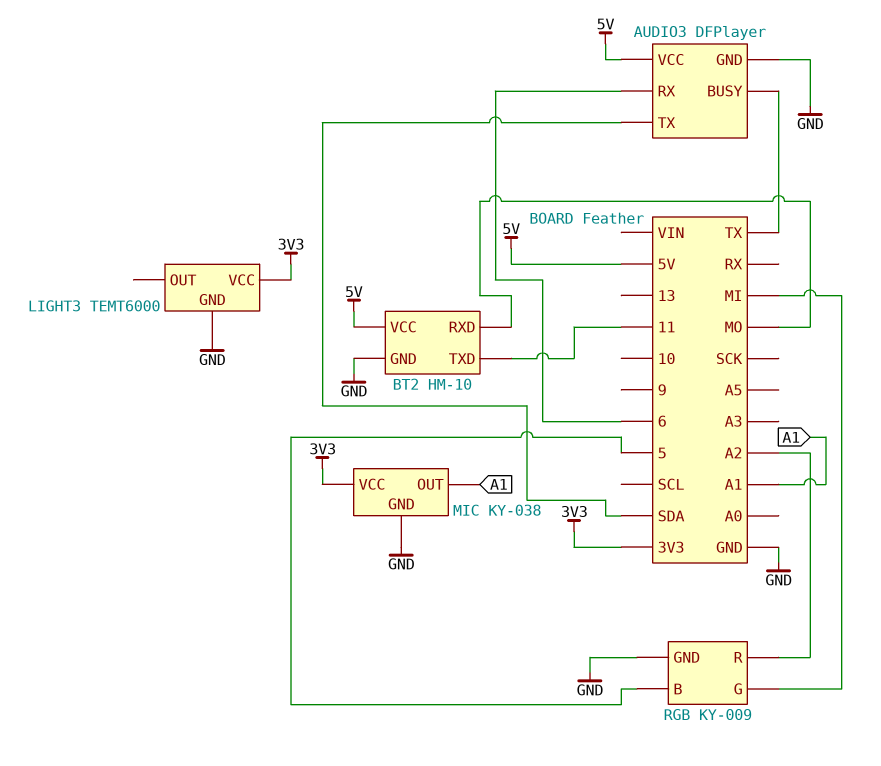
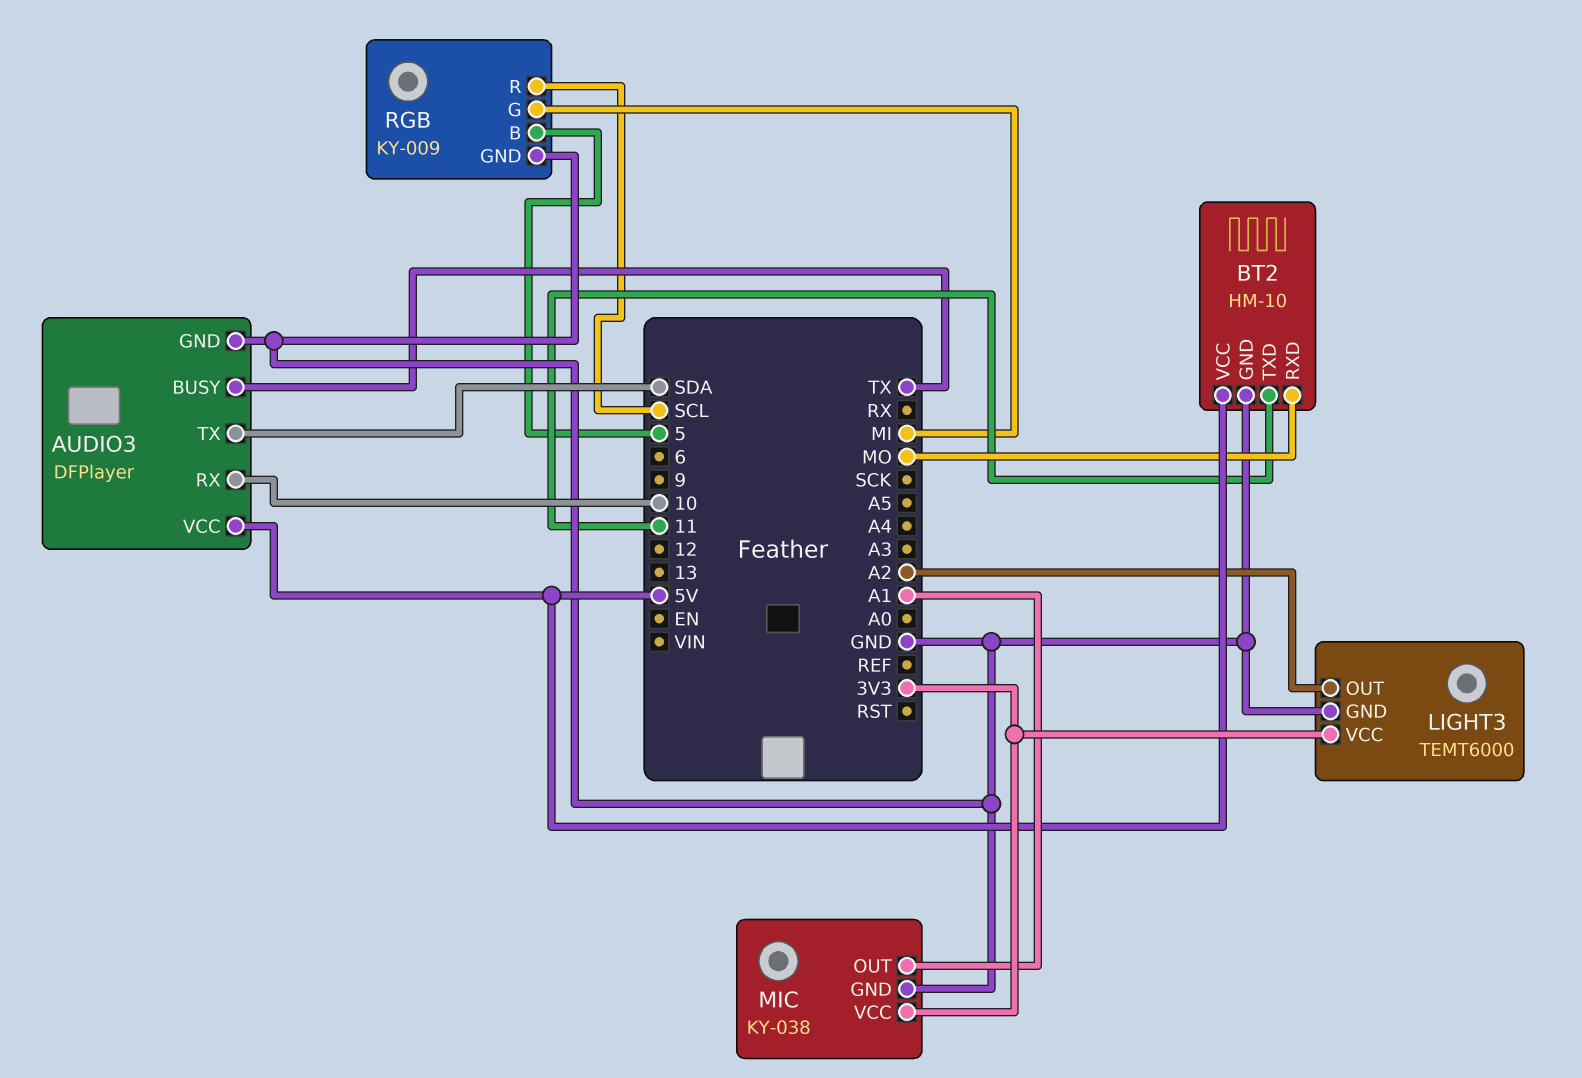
AUDIO3 pin RX: 6 -> 10
LIGHT3 pin OUT: none -> A2
RGB pin R: A2 -> SCL

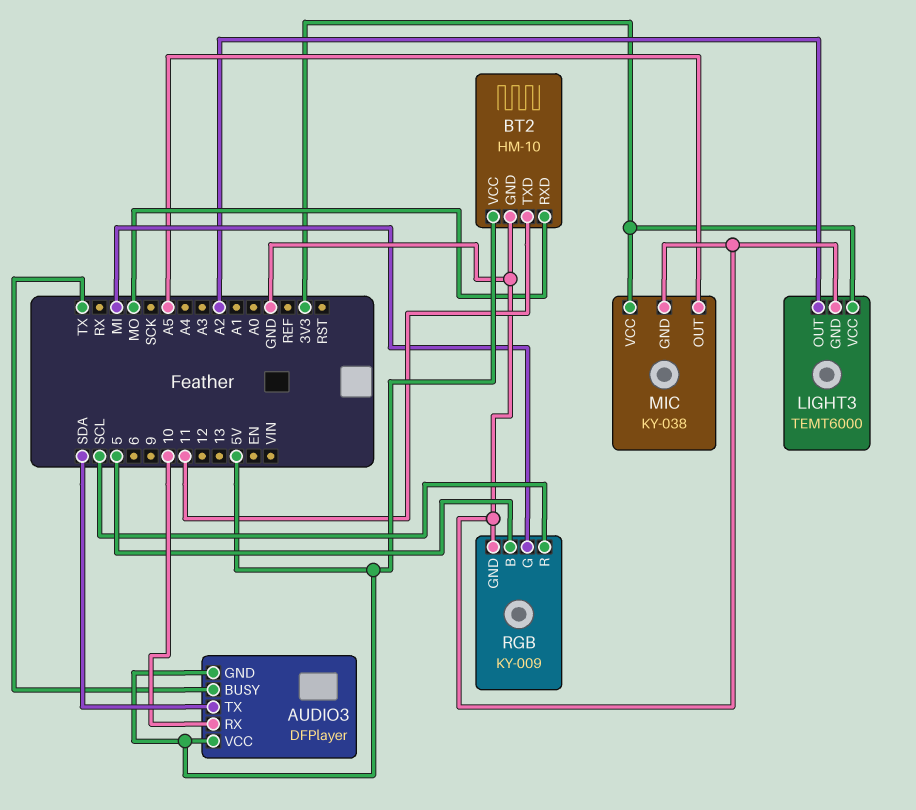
AUDIO3 pin GND: GND -> 5V
MIC pin OUT: A1 -> A5

